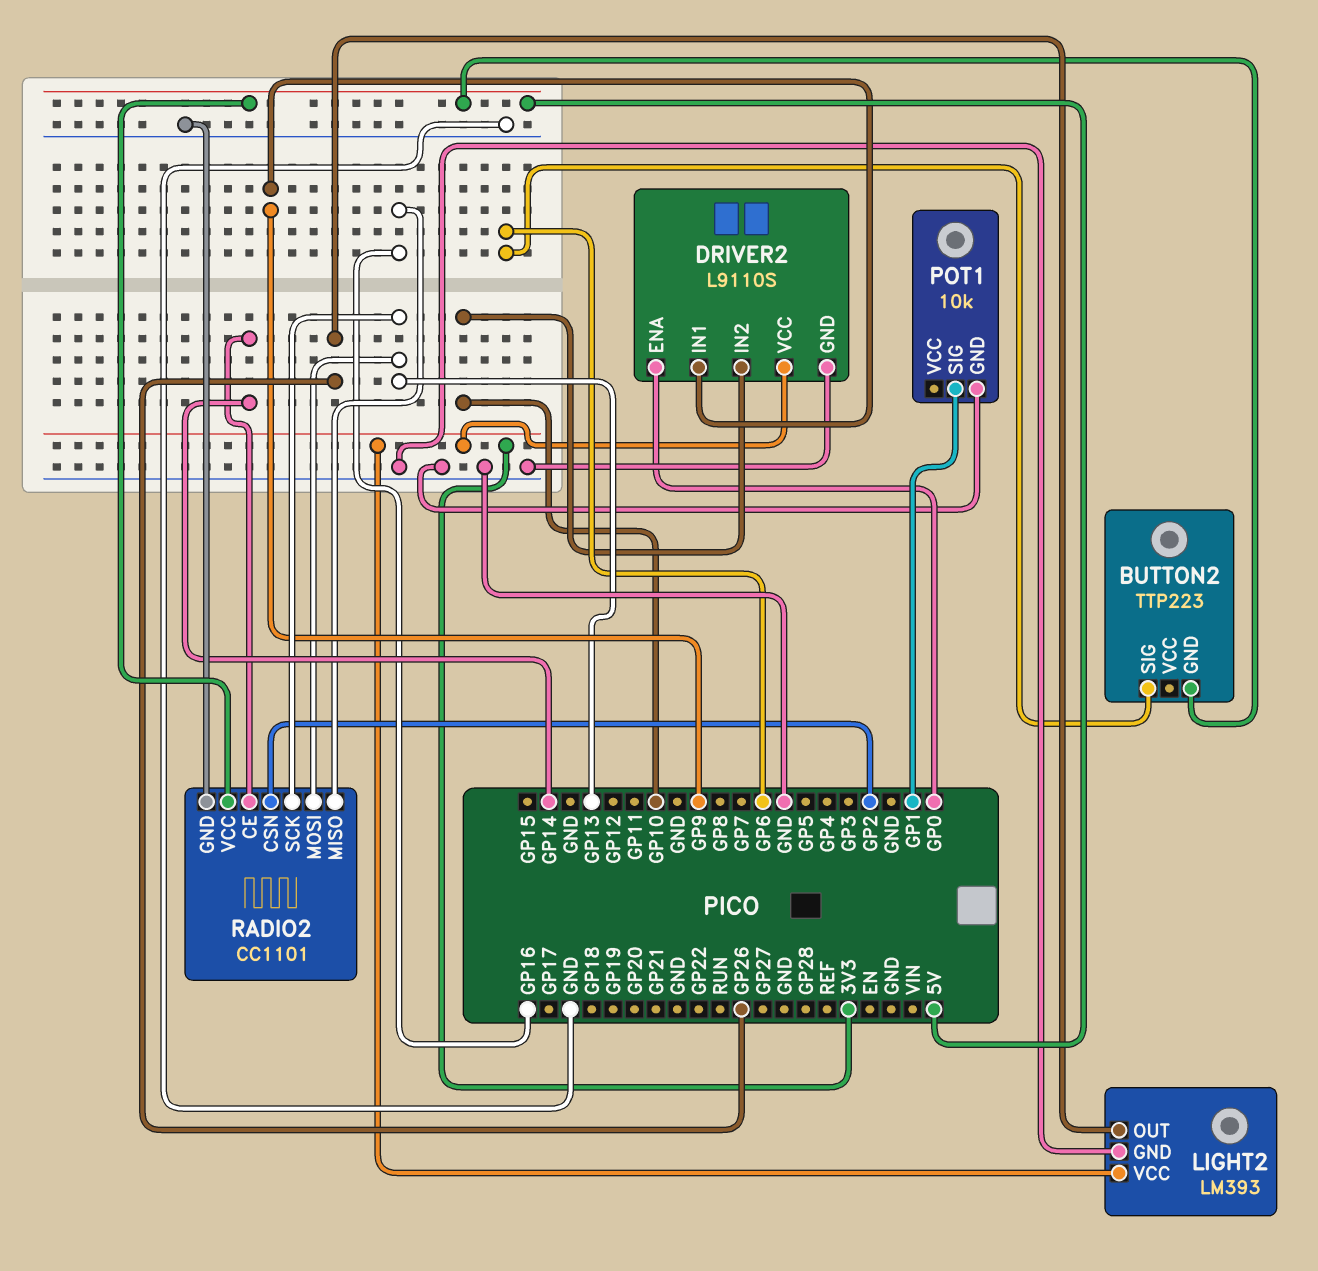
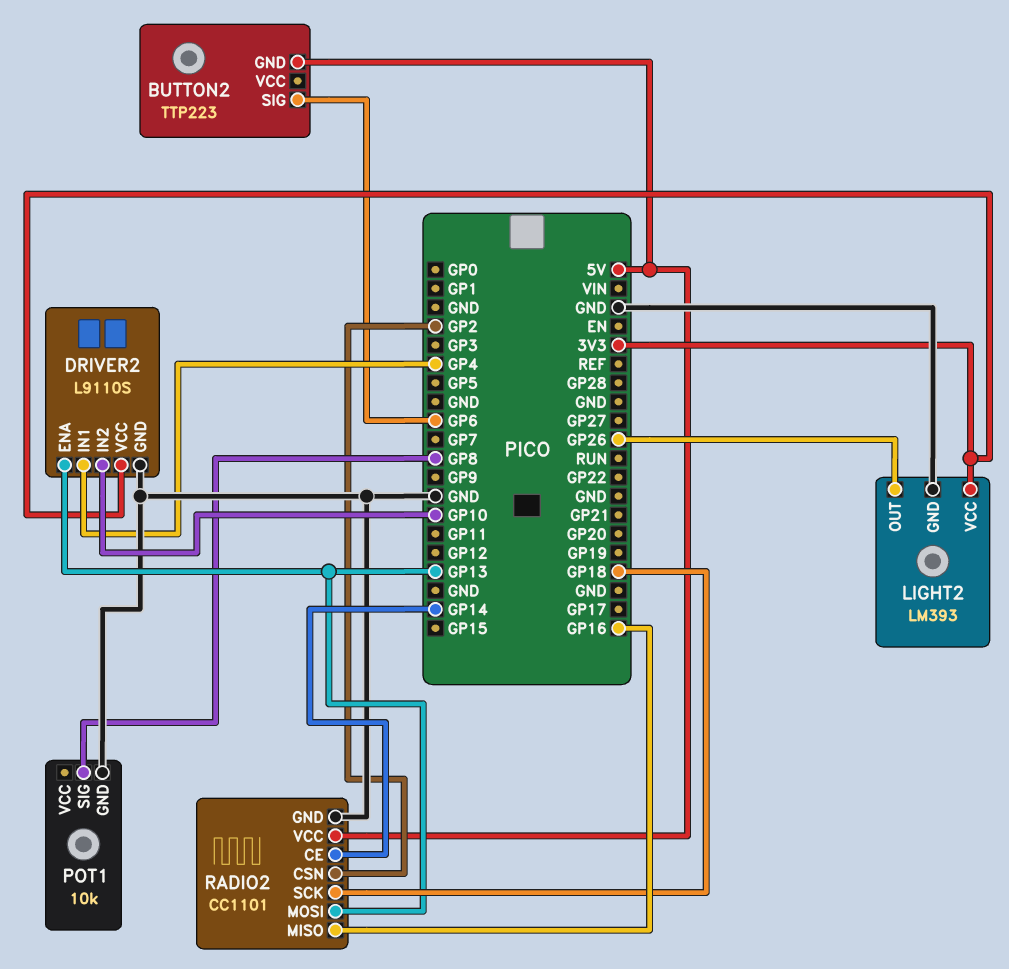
DRIVER2 pin ENA: GP0 -> GP13
DRIVER2 pin IN1: GP9 -> GP4
POT1 pin SIG: GP1 -> GP8
RADIO2 pin SCK: GP13 -> GP18

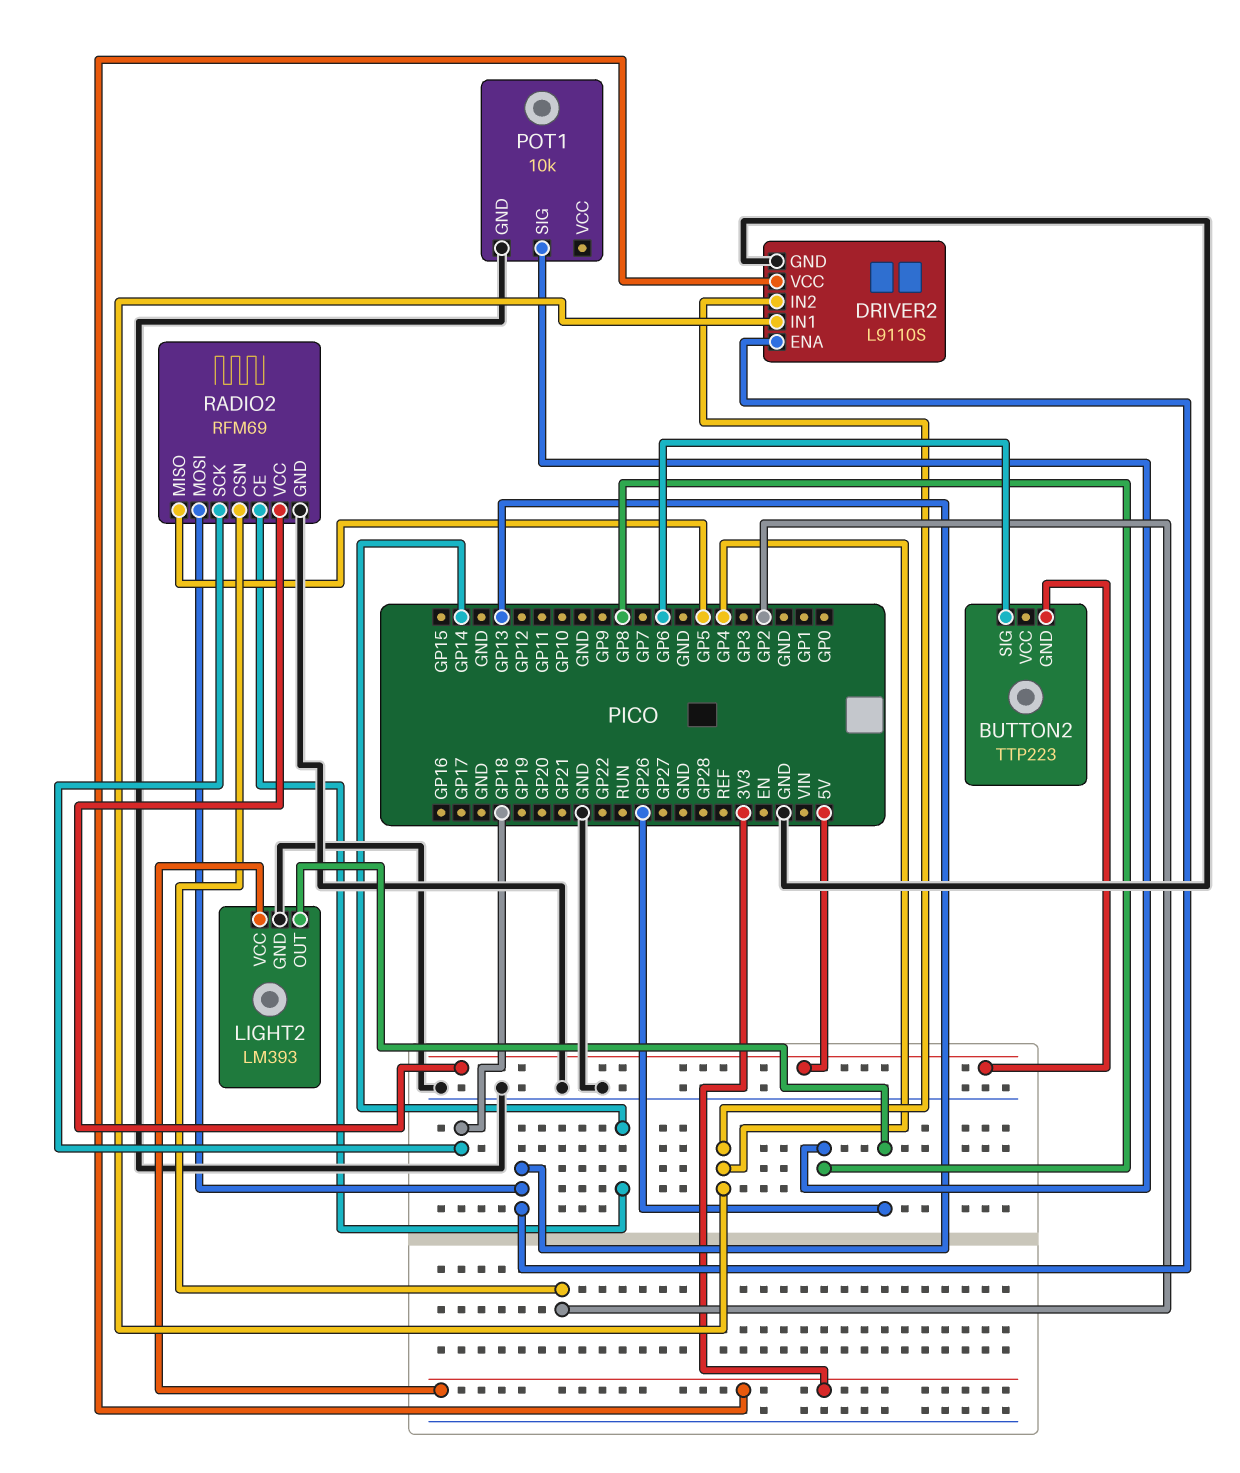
DRIVER2 pin IN2: GP10 -> GP4
RADIO2: CC1101 -> RFM69
RADIO2 pin MISO: GP16 -> GP5

